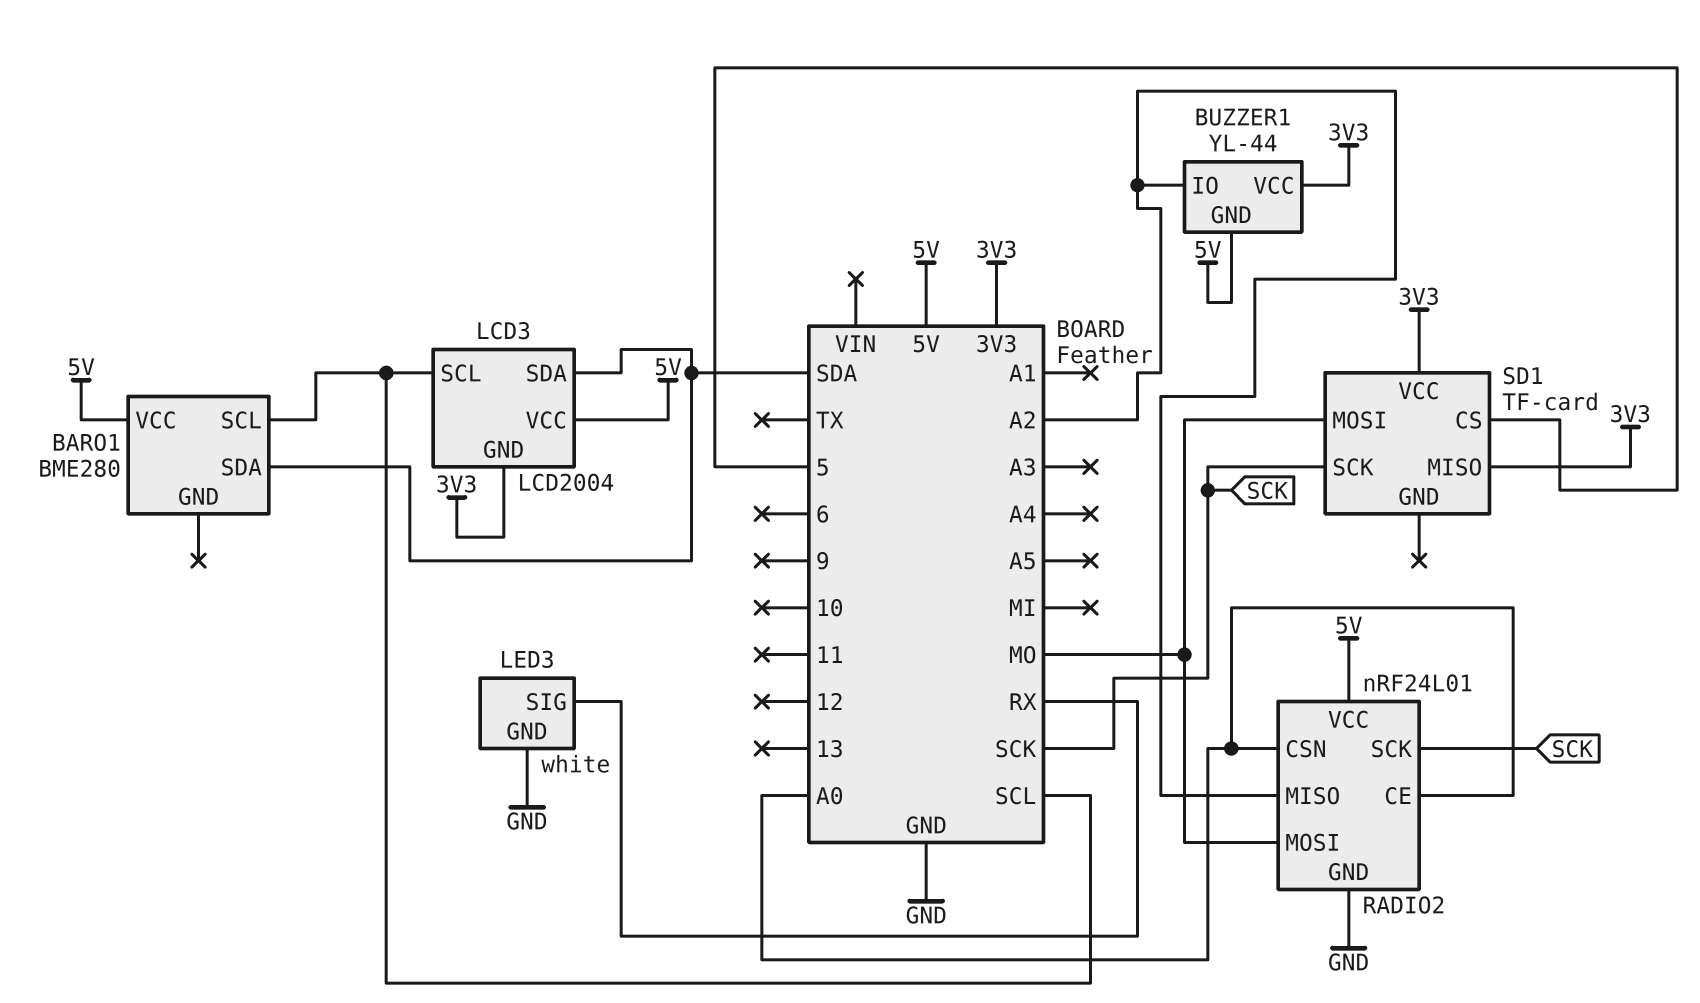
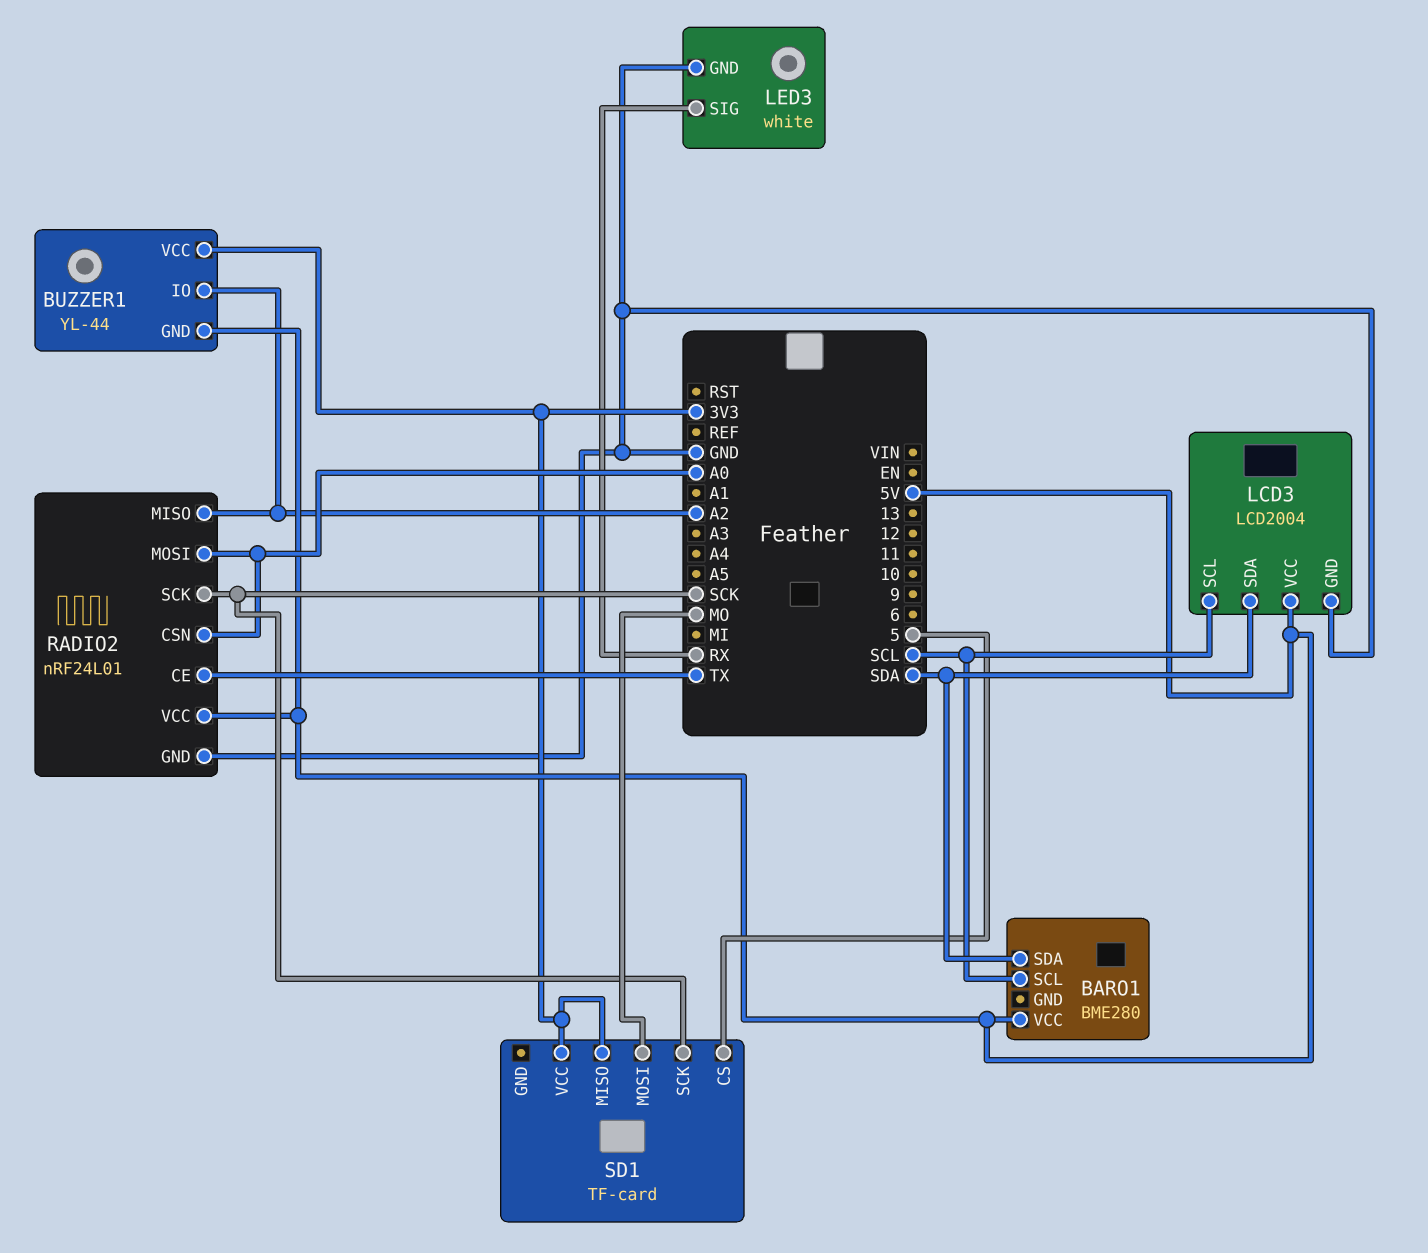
LCD3 pin GND: 3V3 -> GND
RADIO2 pin CE: A0 -> TX
RADIO2 pin MOSI: MO -> A0

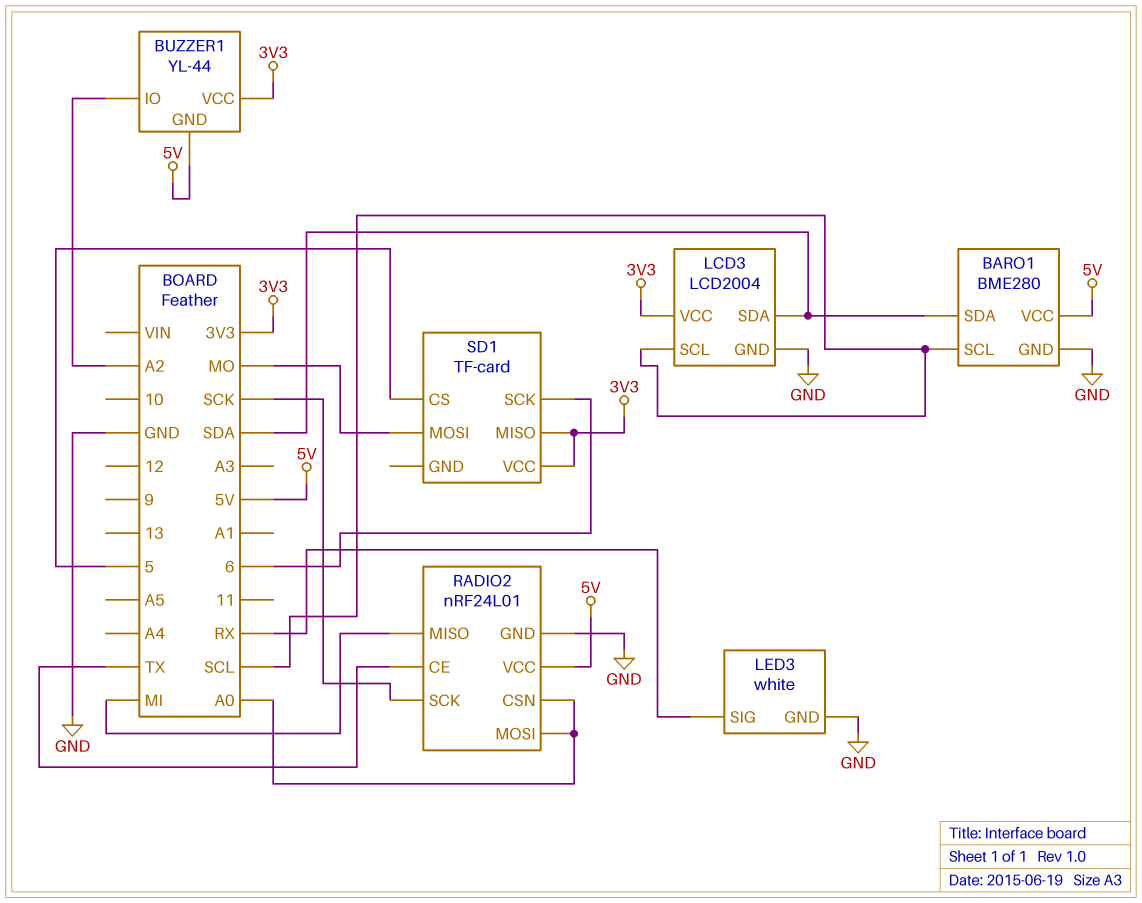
BARO1 pin GND: none -> GND
LCD3 pin VCC: 5V -> 3V3
RADIO2 pin MISO: A2 -> MI
SD1 pin SCK: SCK -> 6

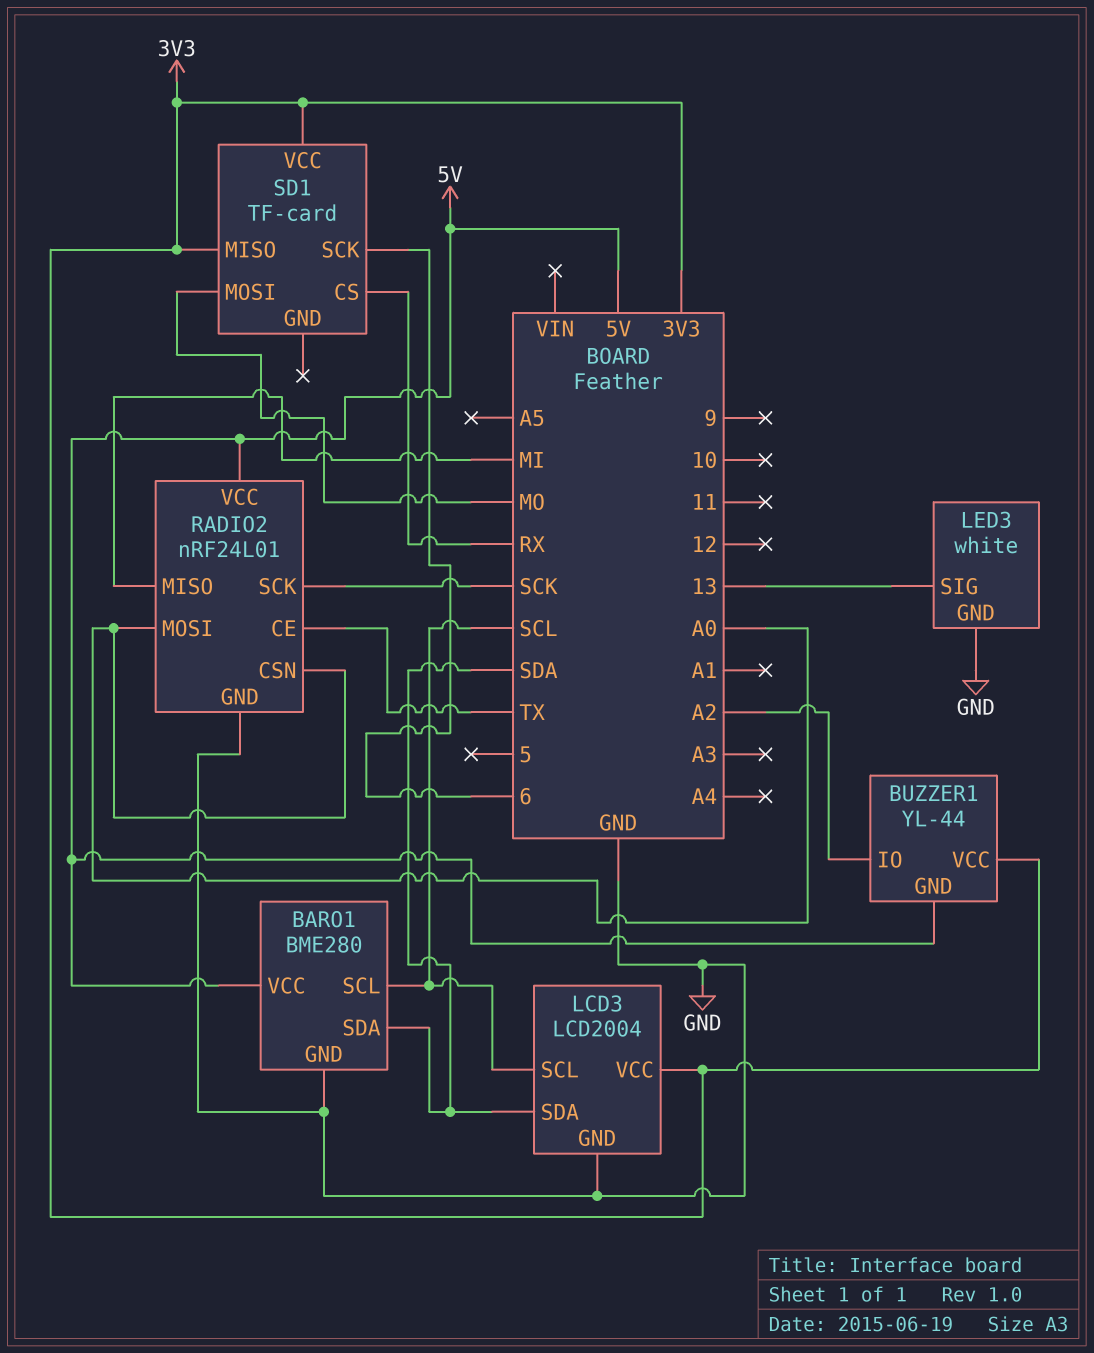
LED3 pin SIG: RX -> 13
SD1 pin CS: 5 -> RX

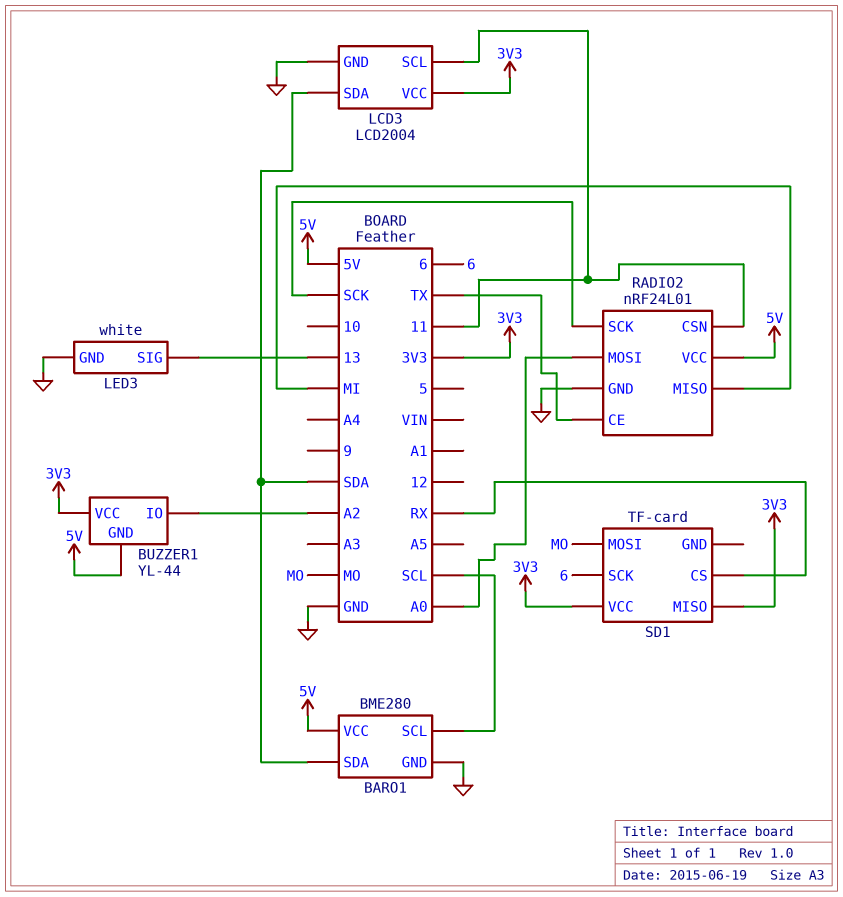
LCD3 pin SCL: SCL -> 11
RADIO2 pin CSN: A0 -> 11

